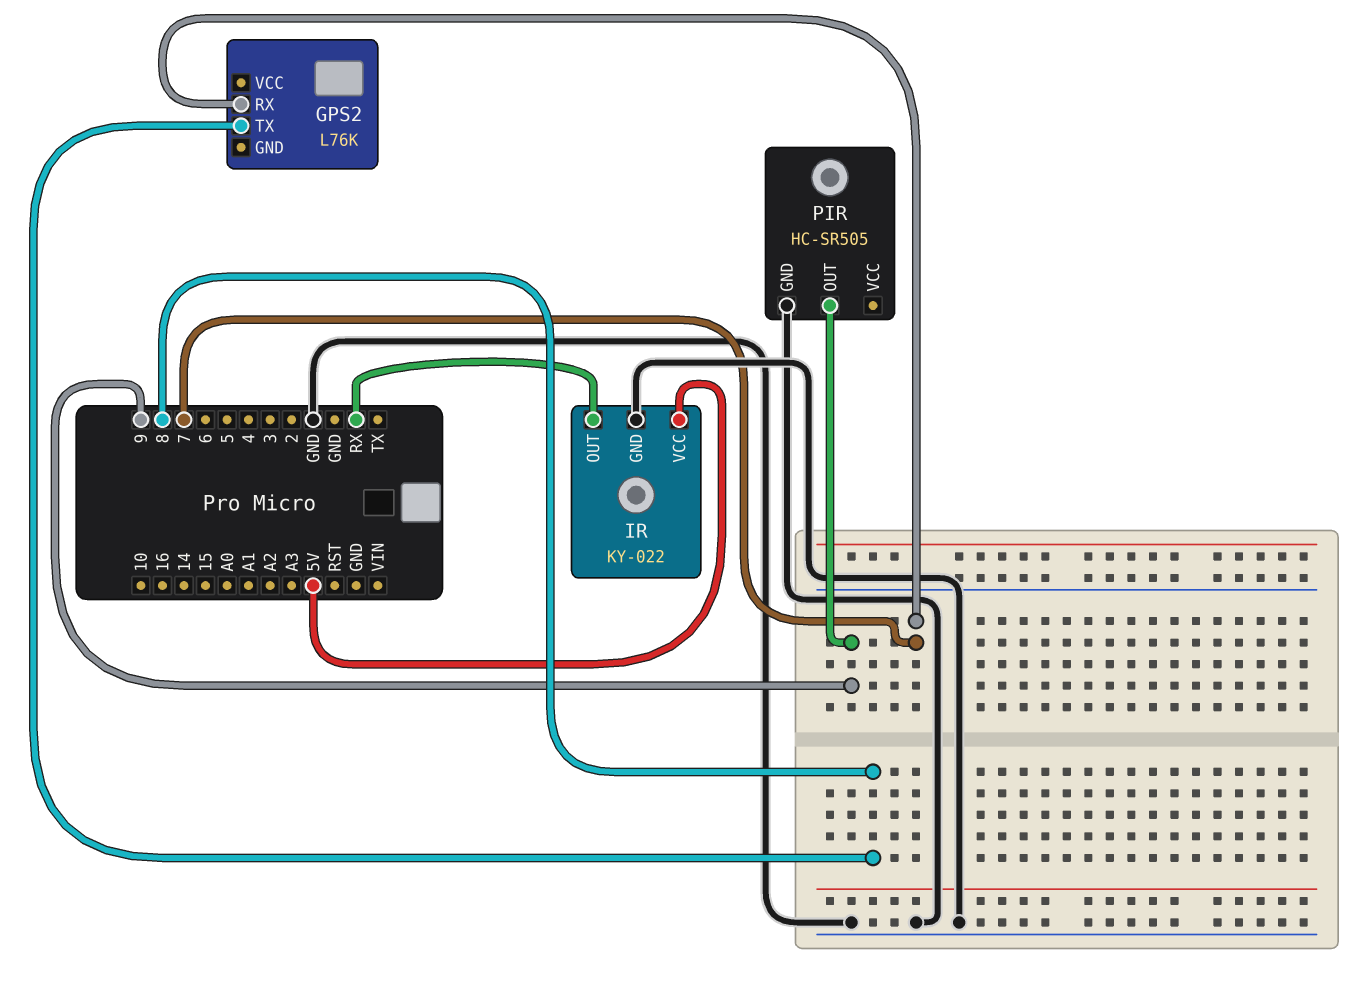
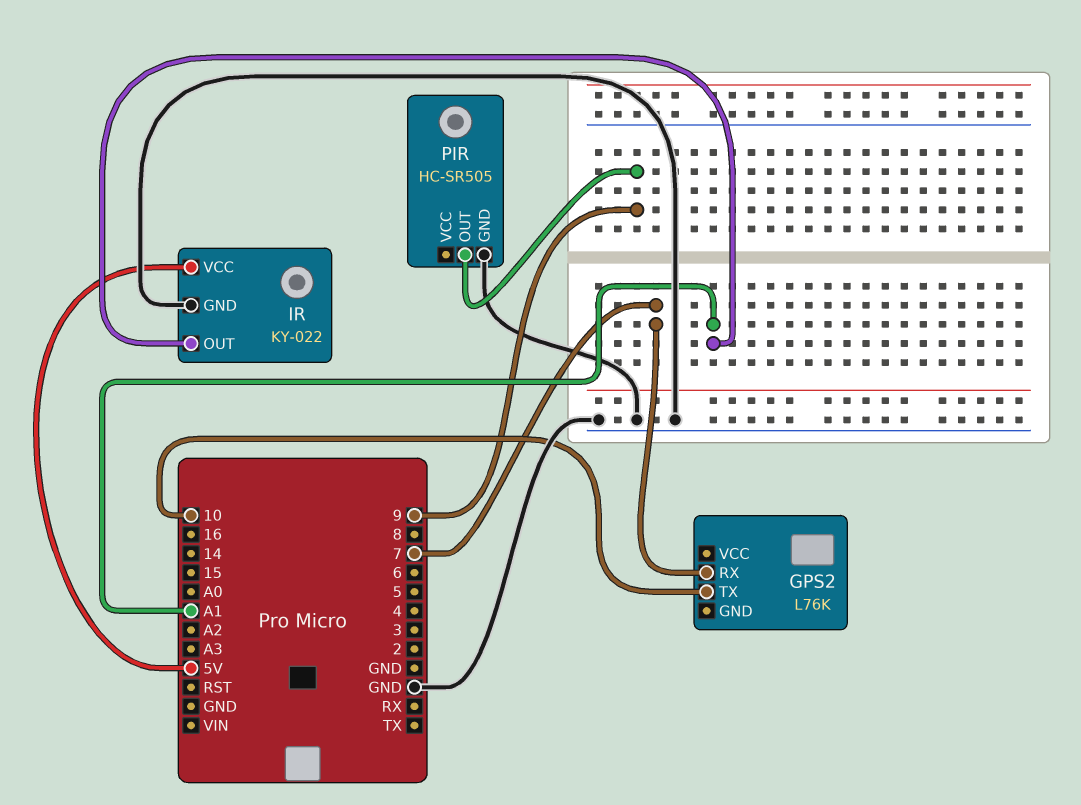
GPS2 pin TX: 8 -> 10
IR pin OUT: RX -> A1

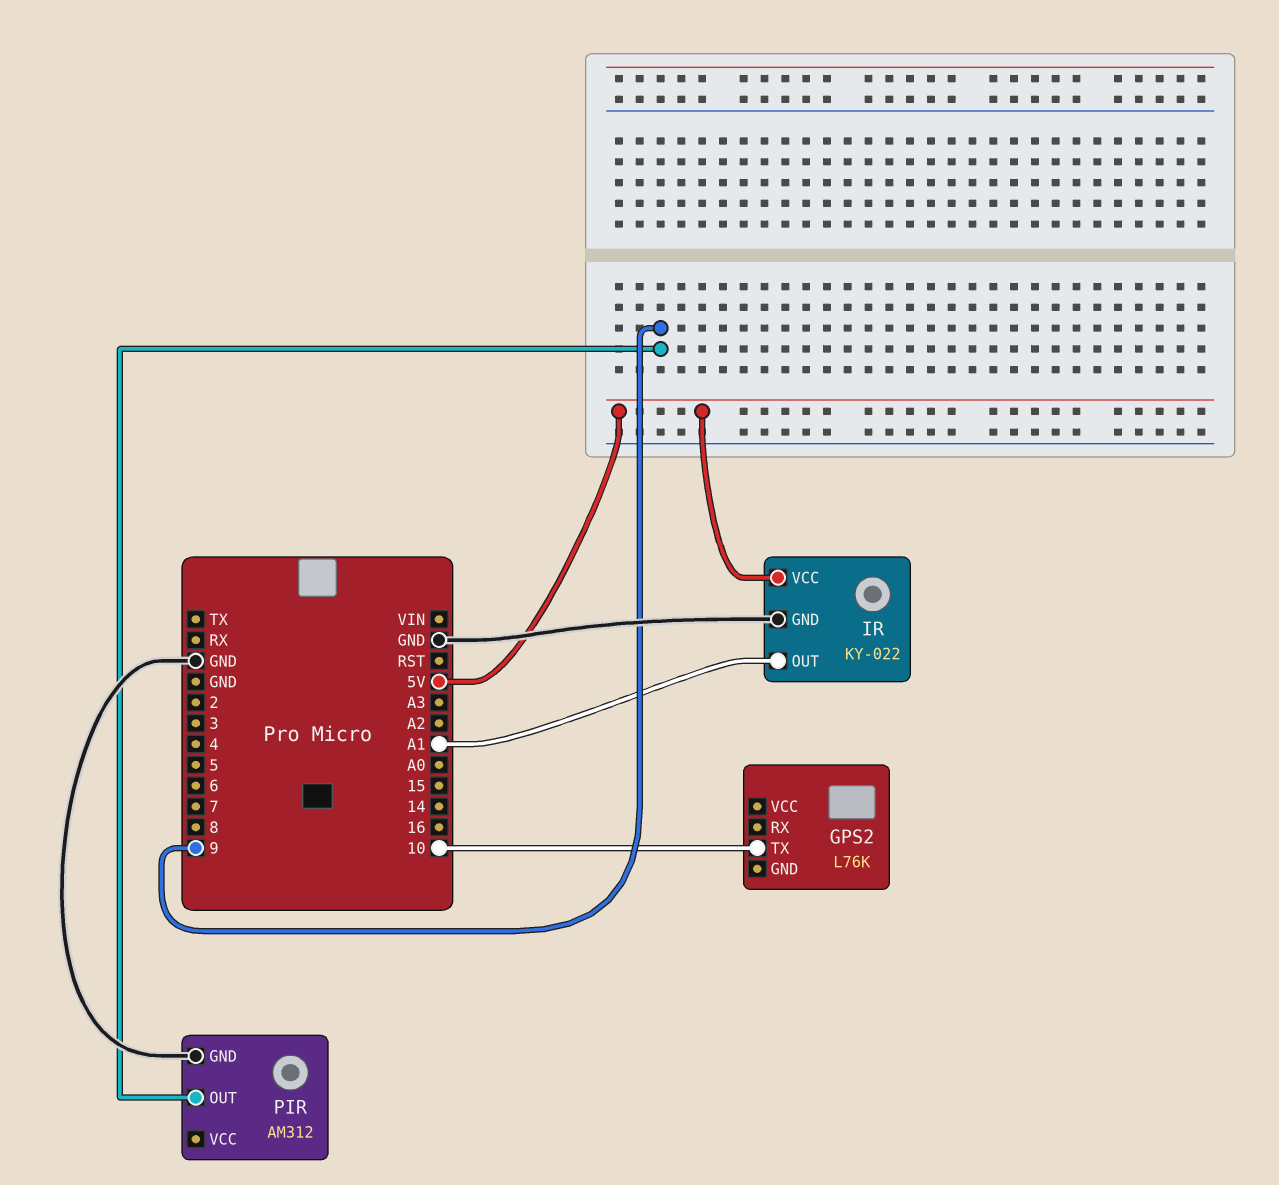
GPS2 pin RX: 7 -> none
PIR: HC-SR505 -> AM312

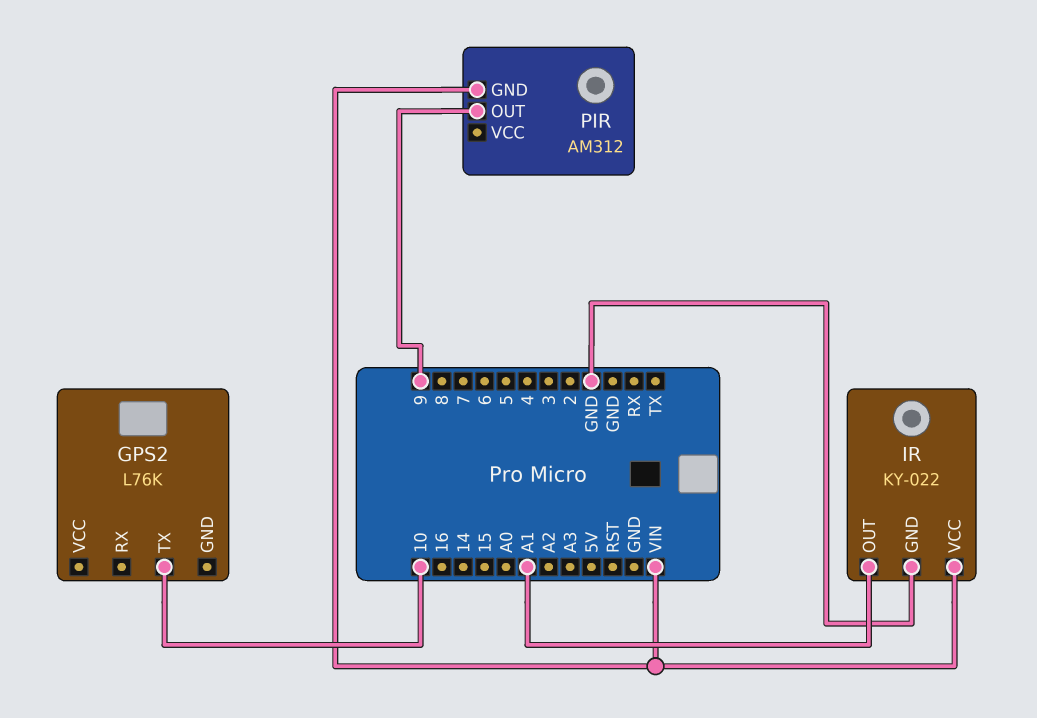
IR pin VCC: 5V -> VIN
PIR pin GND: GND -> VIN

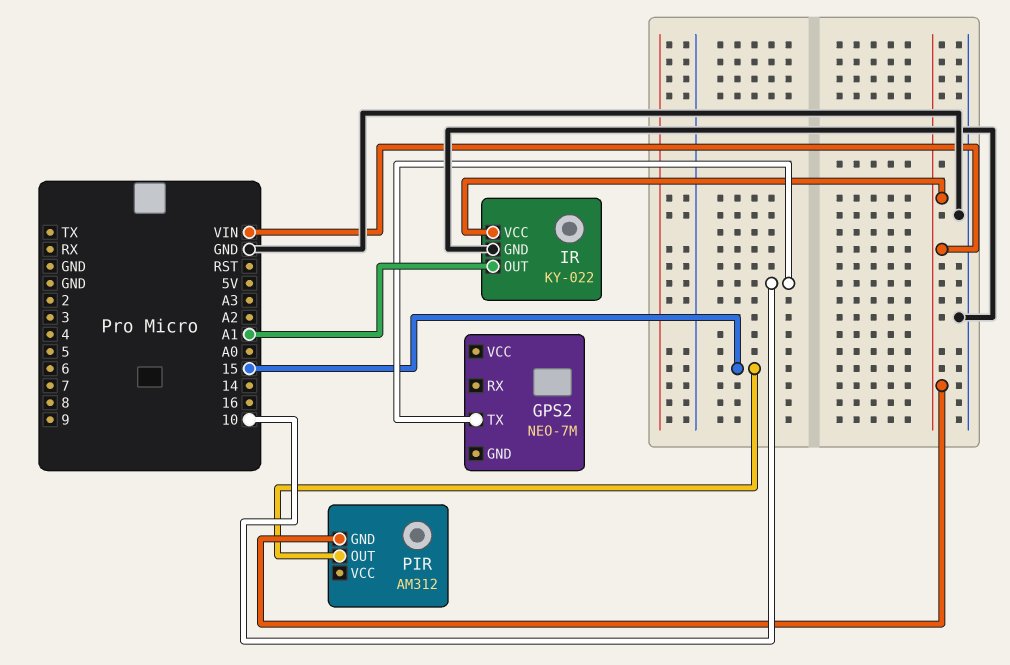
GPS2: L76K -> NEO-7M
PIR pin OUT: 9 -> 15

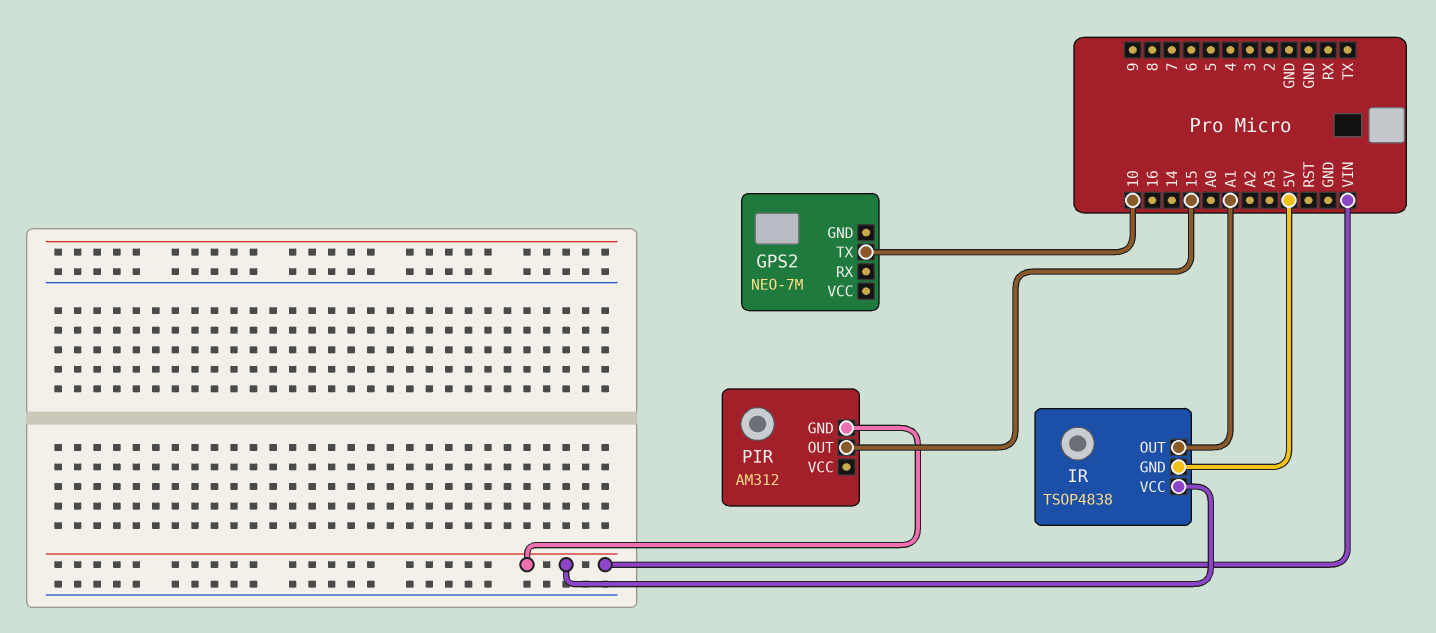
IR: KY-022 -> TSOP4838
IR pin GND: GND -> 5V

